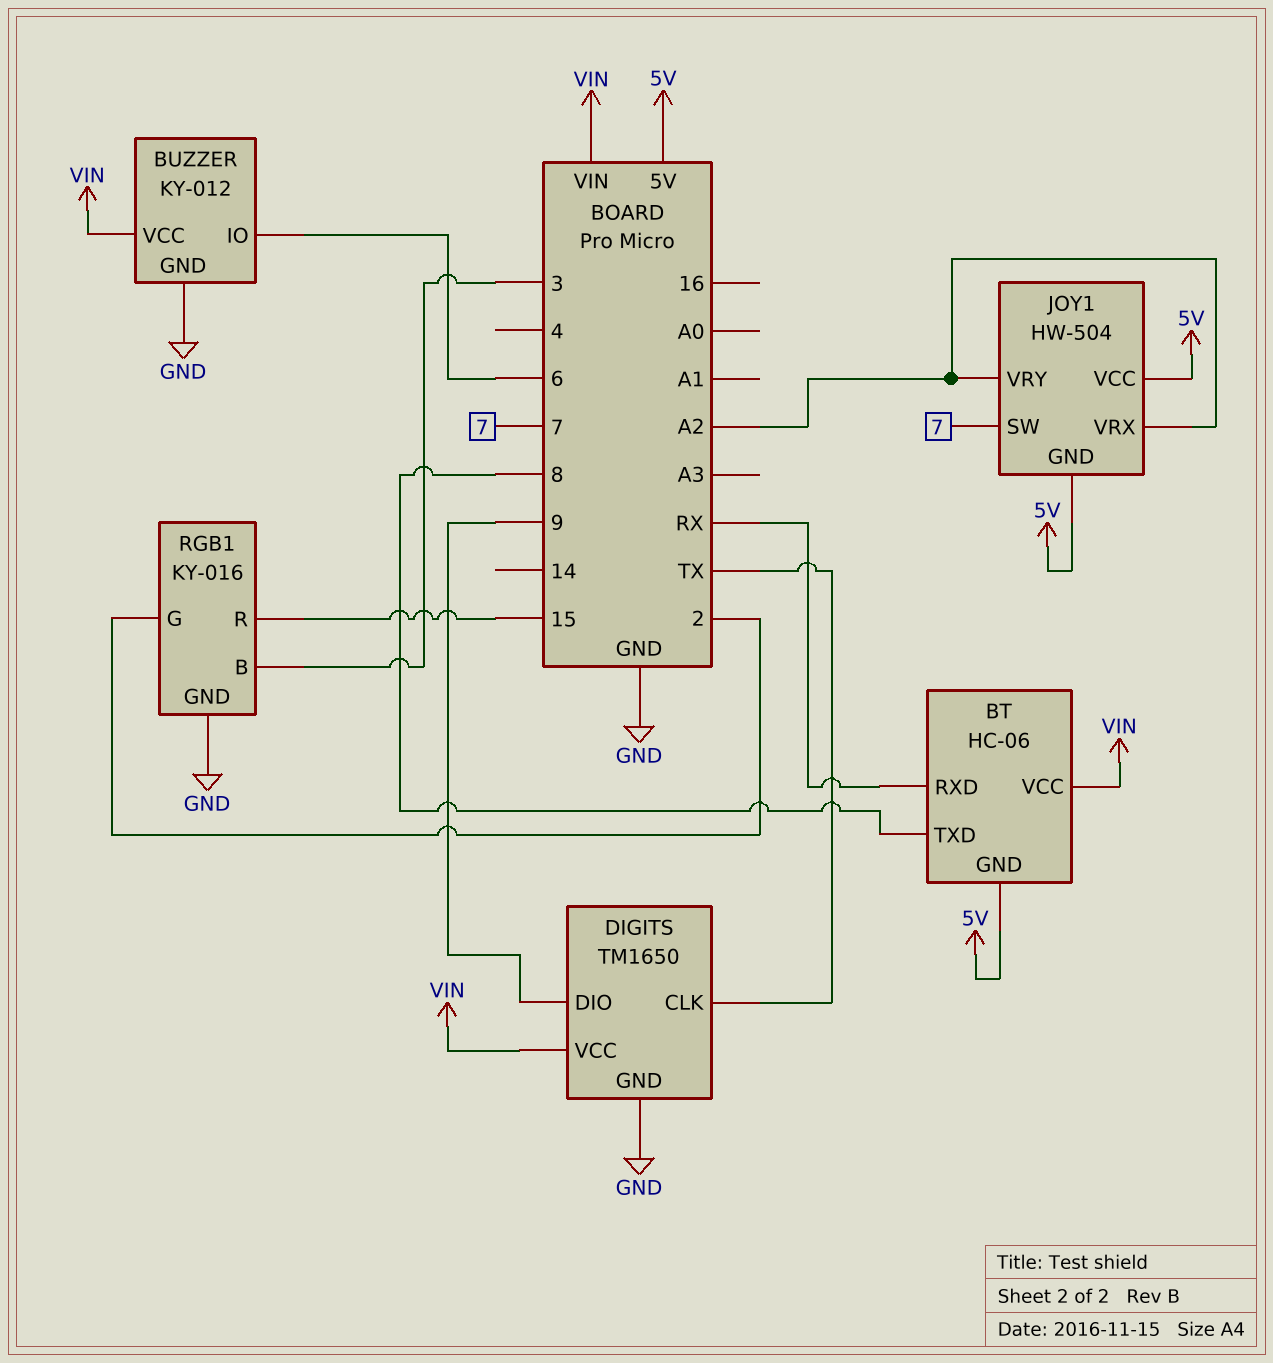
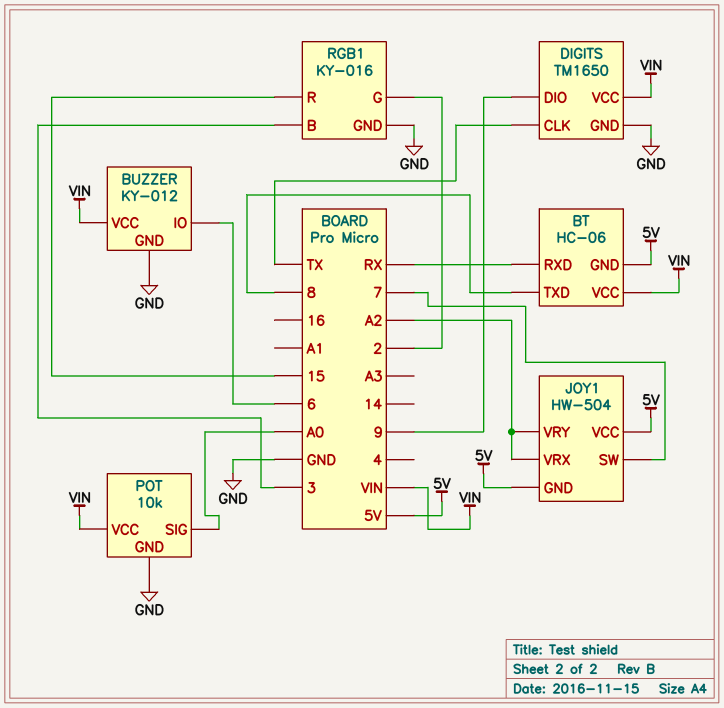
POT: none -> 10k
POT pin GND: none -> GND
POT pin SIG: none -> A0
POT pin VCC: none -> VIN

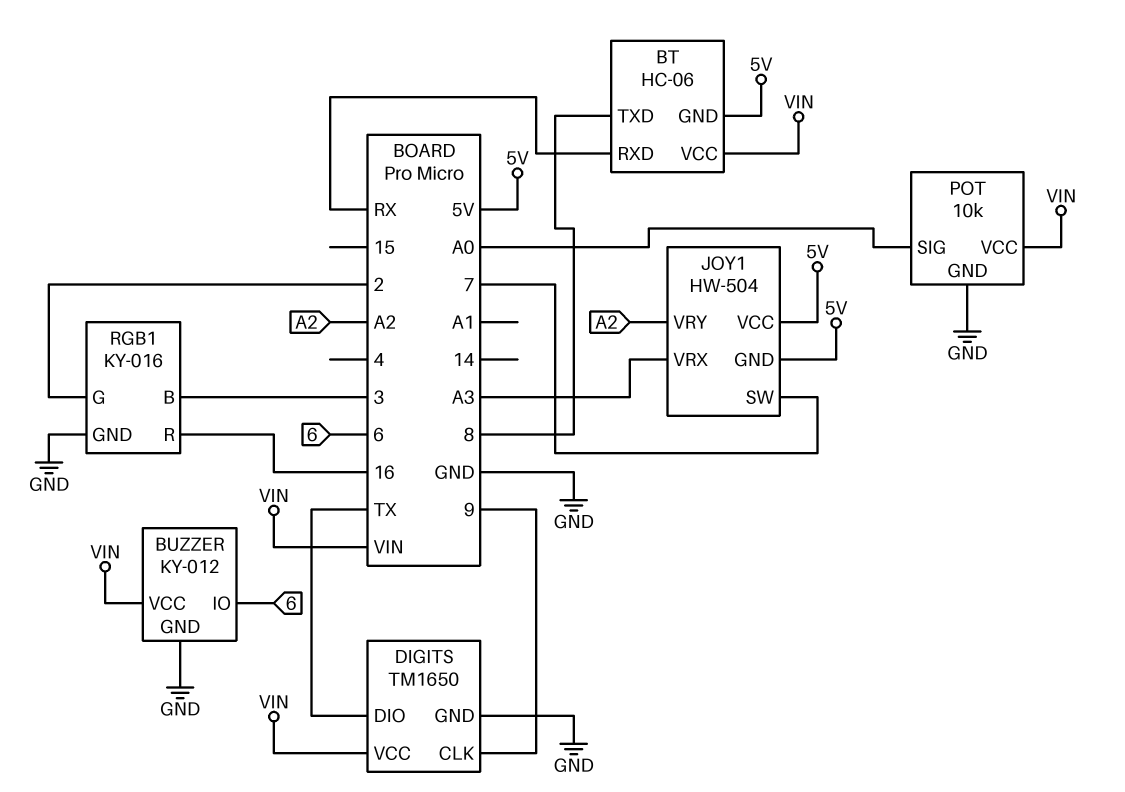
DIGITS pin CLK: TX -> 9
DIGITS pin DIO: 9 -> TX
JOY1 pin VRX: A2 -> A3
RGB1 pin R: 15 -> 16

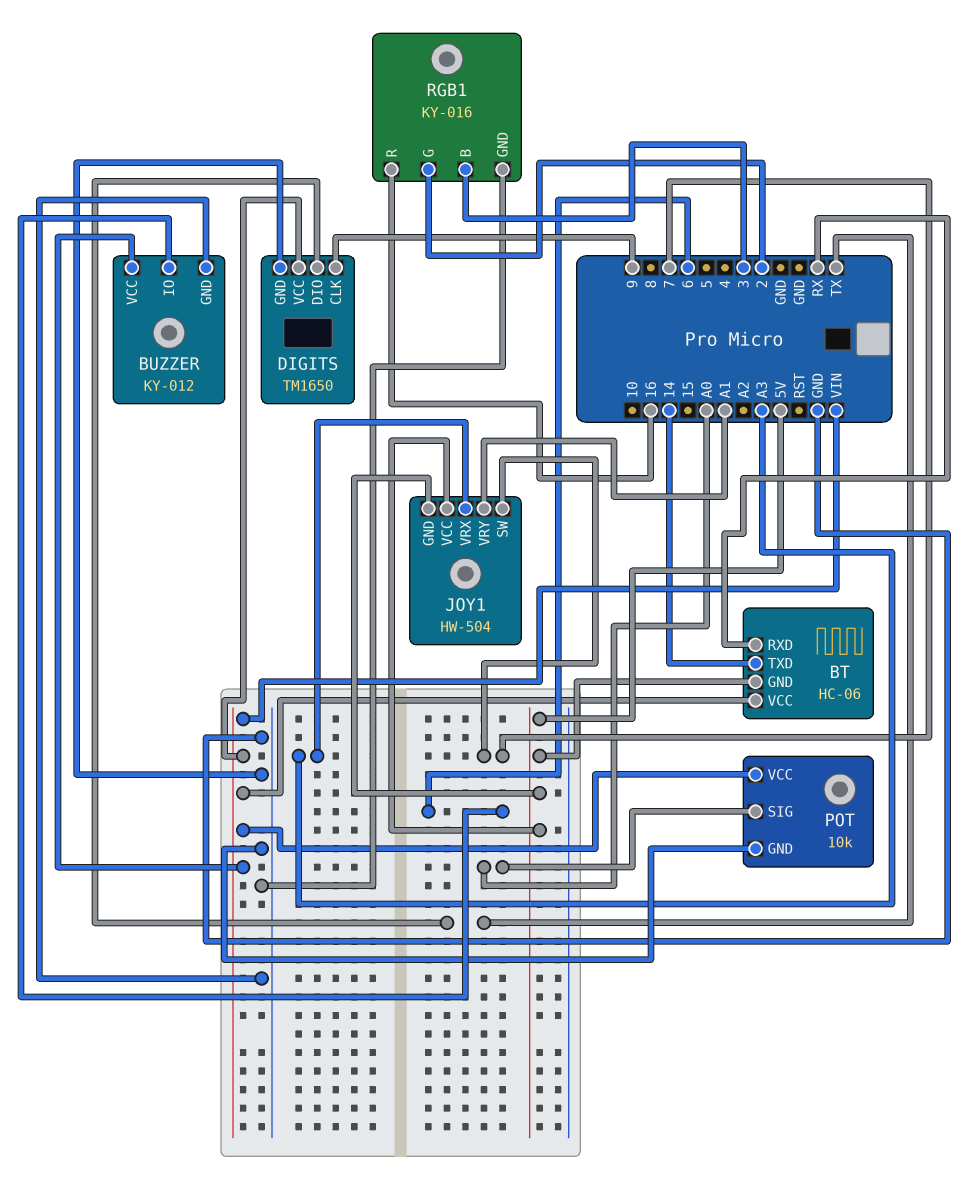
BT pin TXD: 8 -> 14
JOY1 pin VRY: A2 -> A1

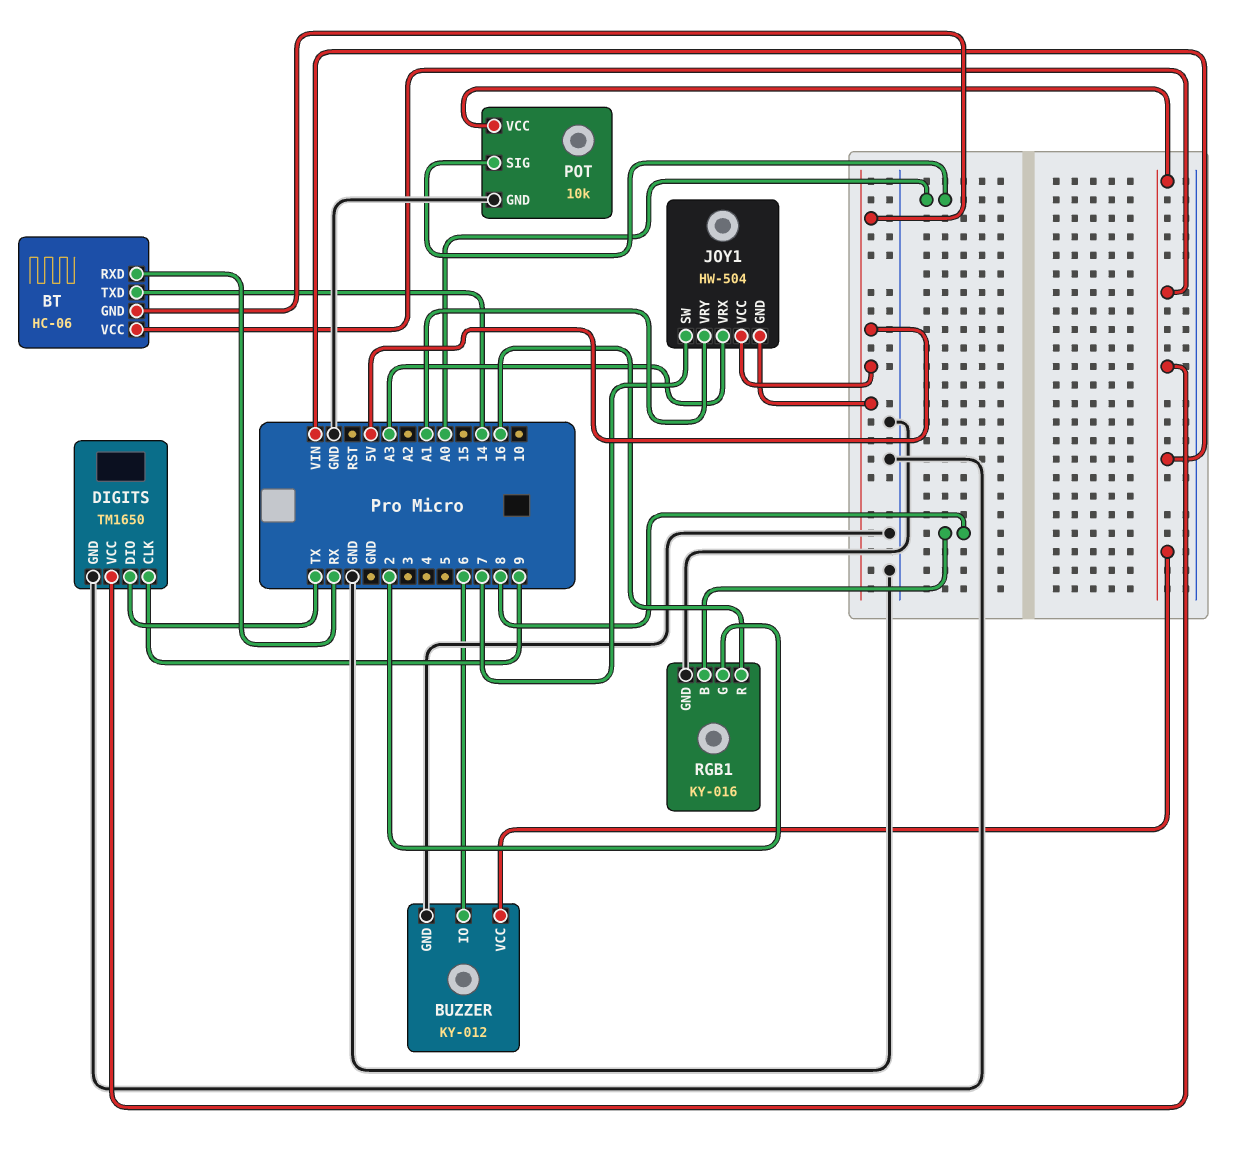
RGB1 pin B: 3 -> 8

